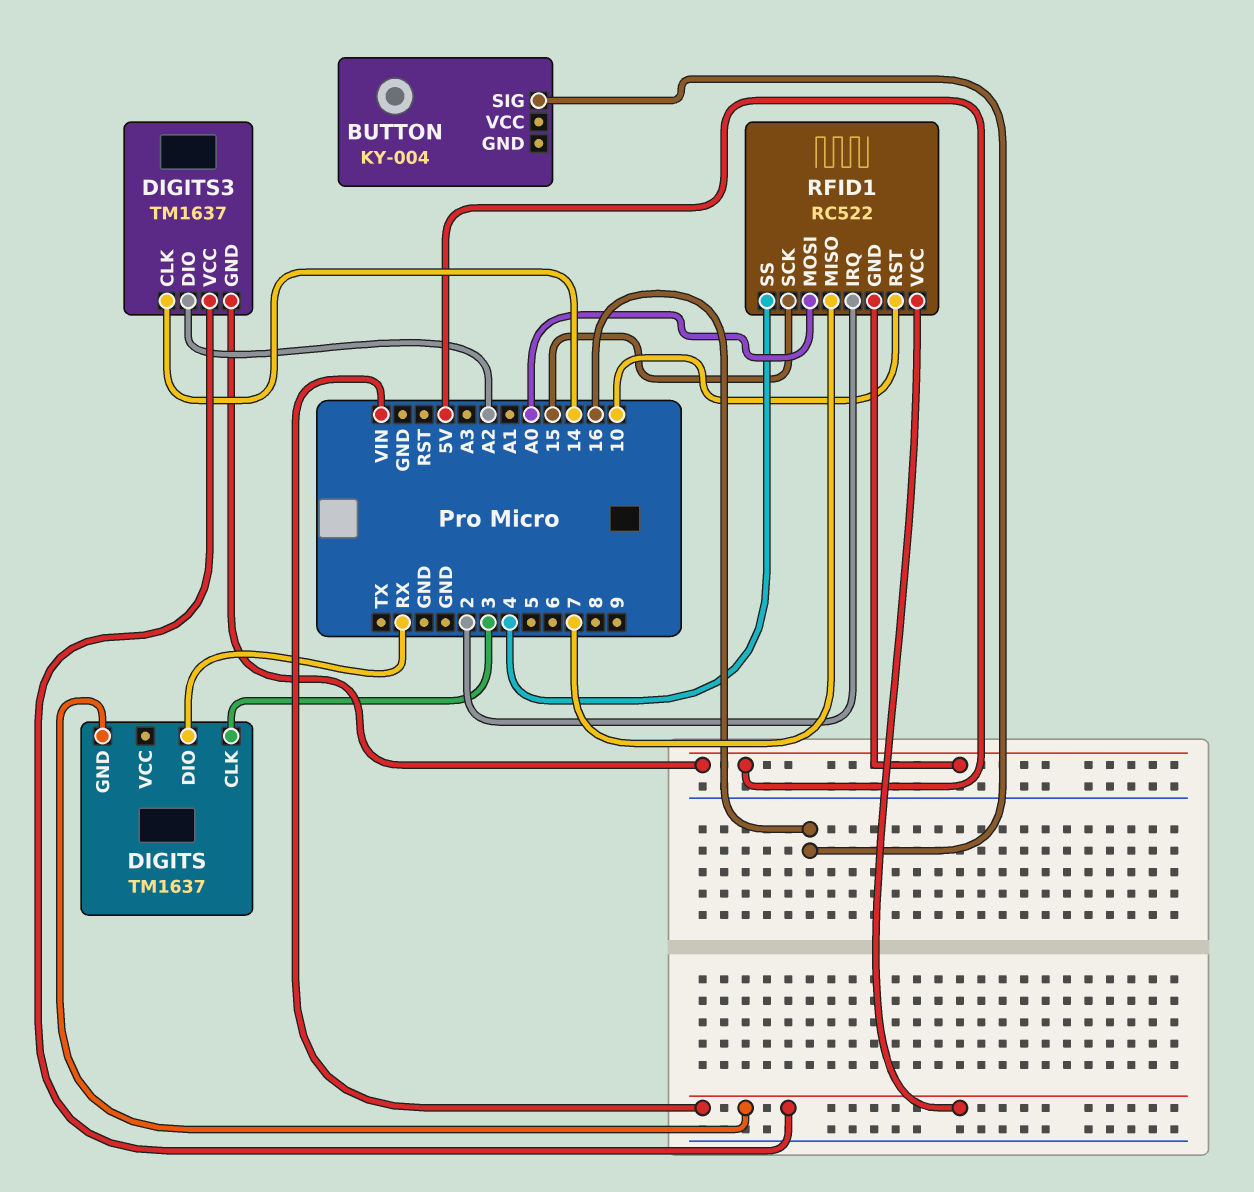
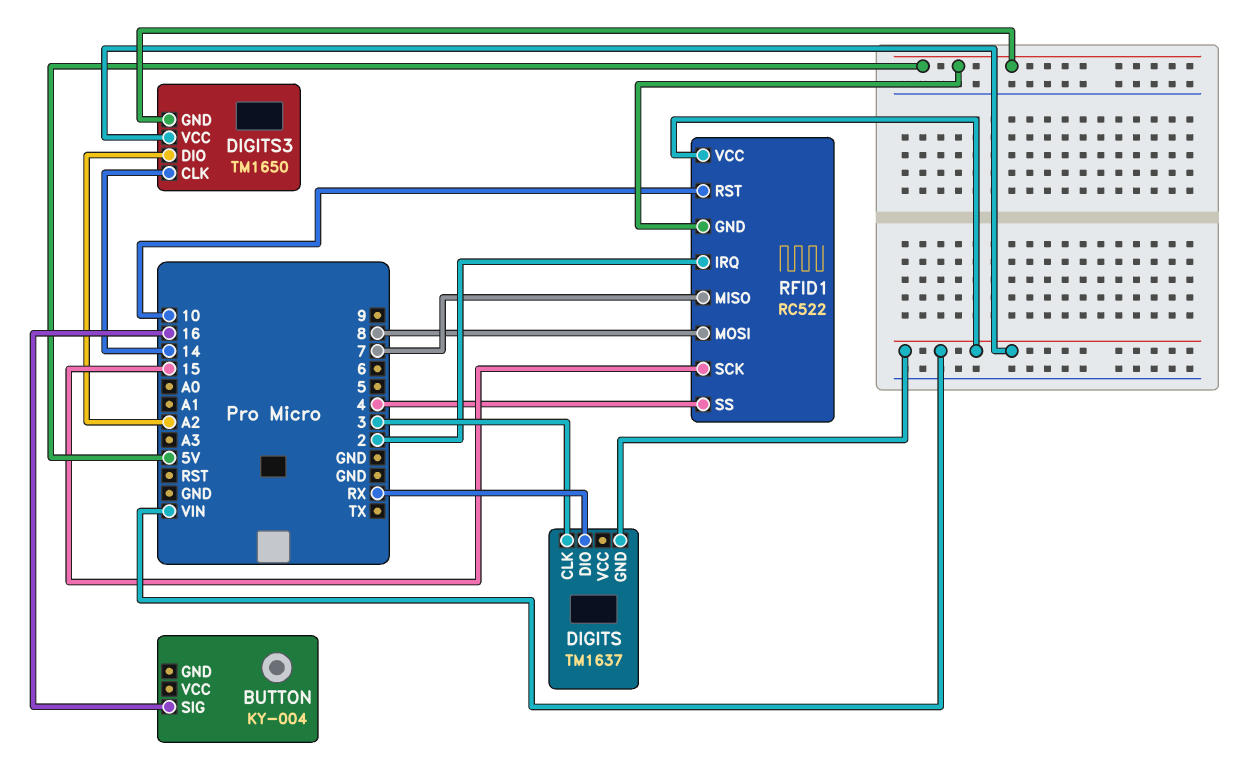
DIGITS3: TM1637 -> TM1650
RFID1 pin MOSI: A0 -> 8

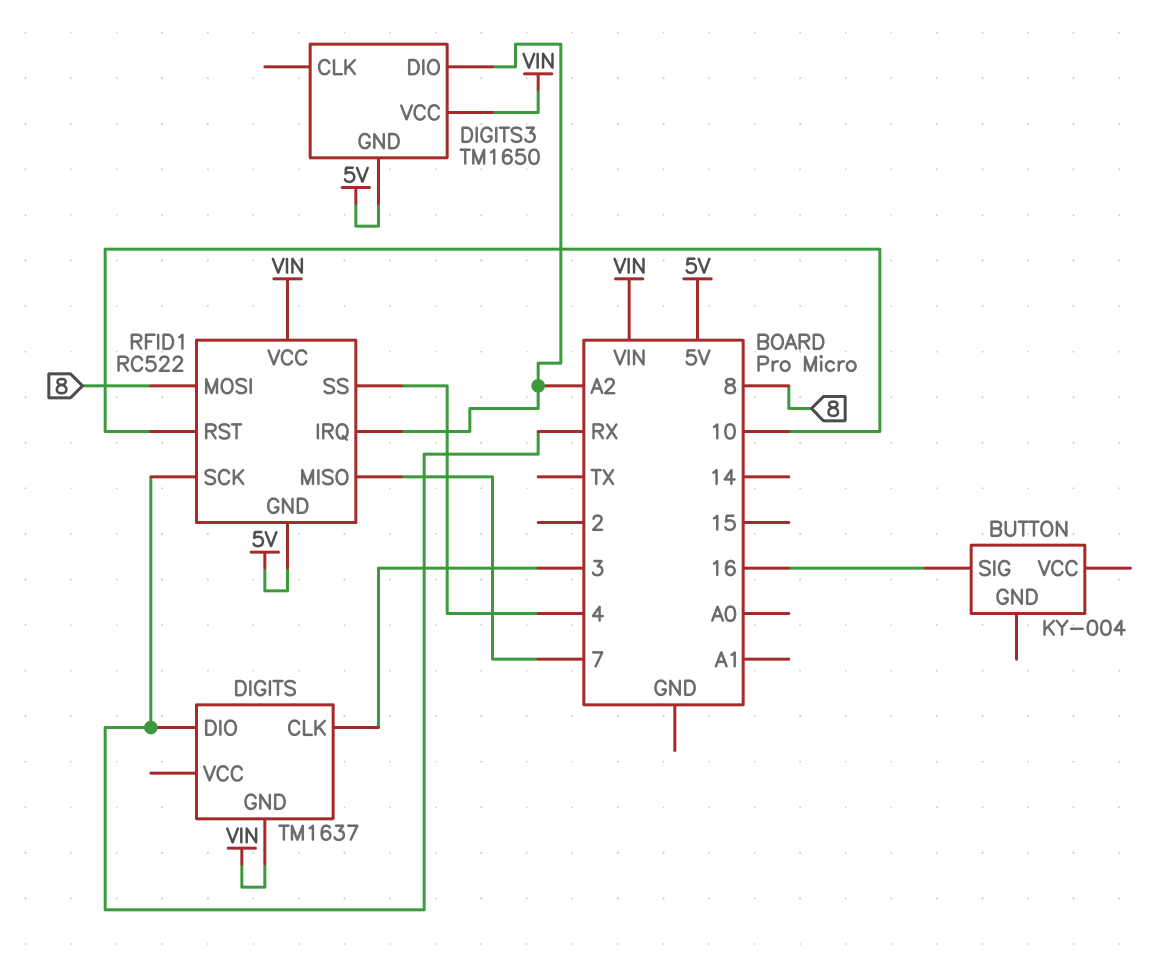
DIGITS3 pin CLK: 14 -> none
RFID1 pin IRQ: 2 -> A2
RFID1 pin SCK: 15 -> RX

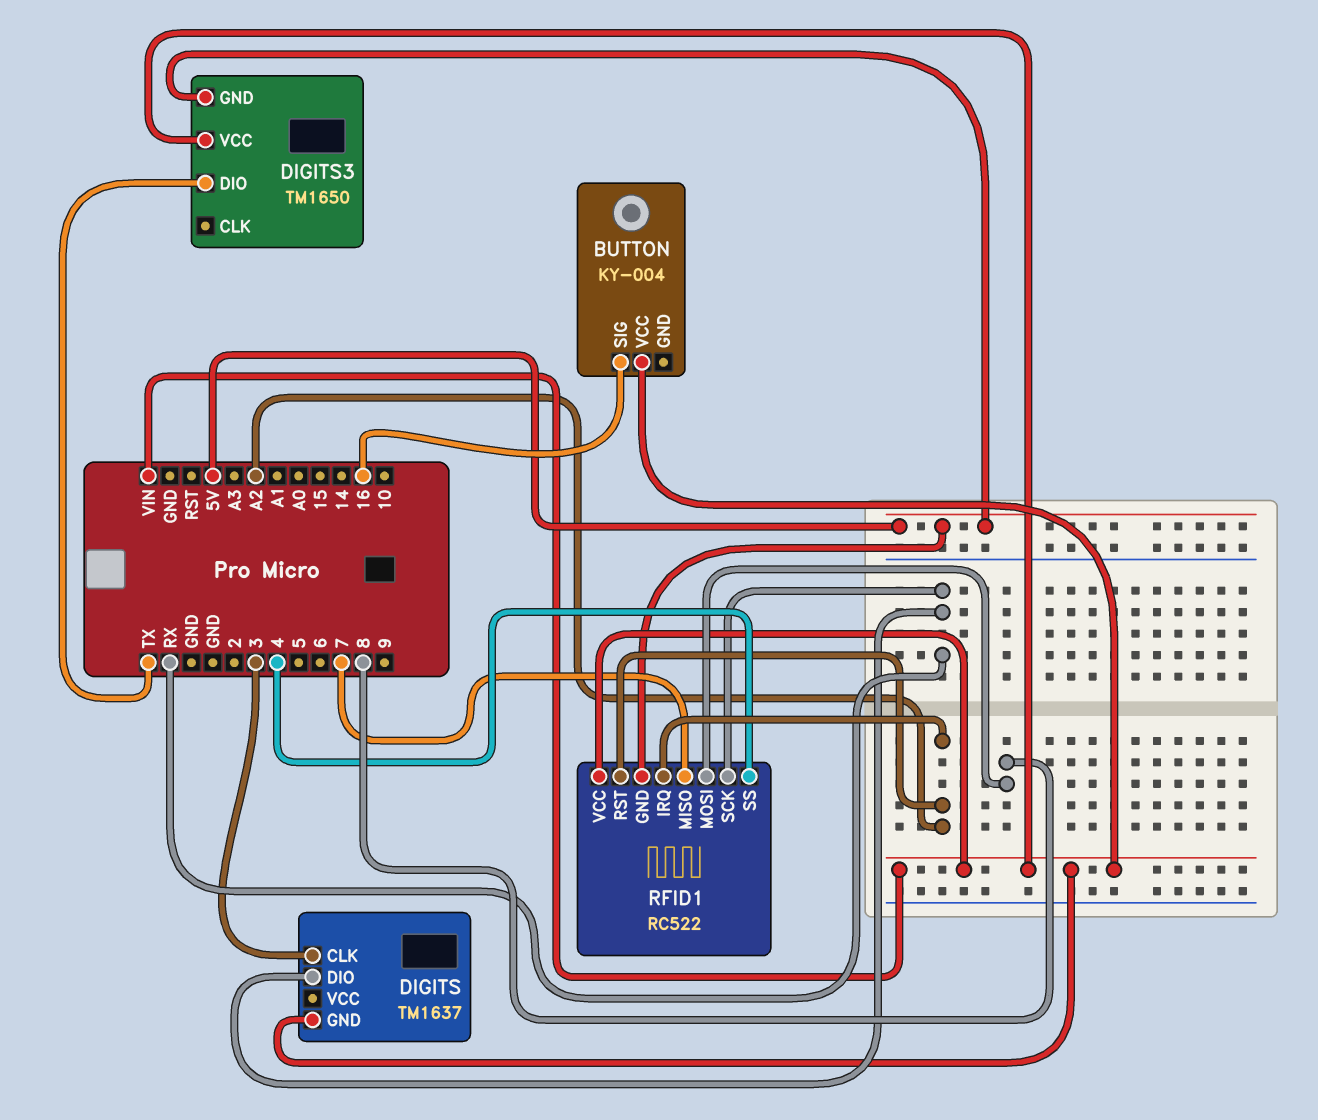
BUTTON pin VCC: none -> VIN
DIGITS3 pin DIO: A2 -> TX
RFID1 pin RST: 10 -> A2

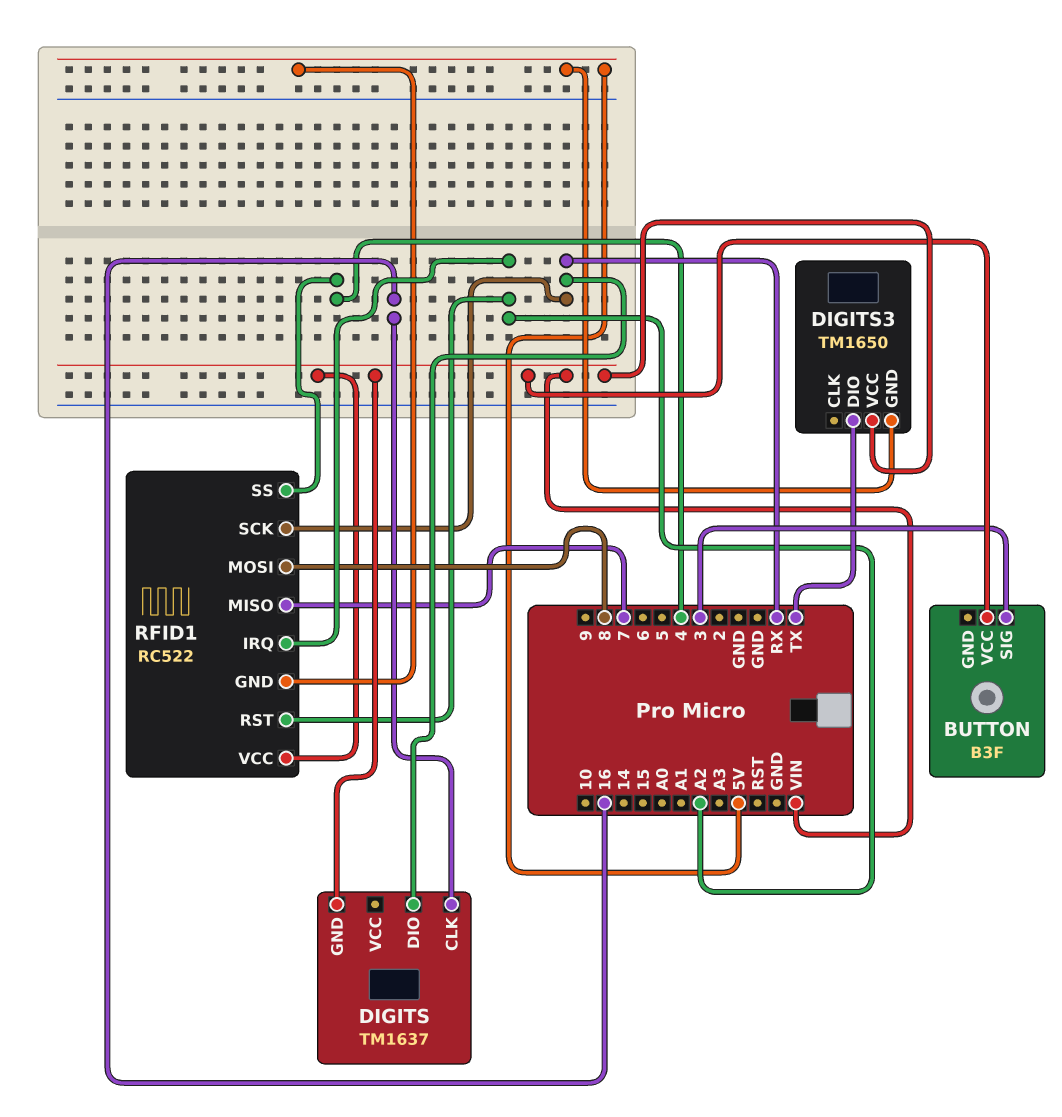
BUTTON: KY-004 -> B3F
BUTTON pin SIG: 16 -> 3
DIGITS pin CLK: 3 -> 16

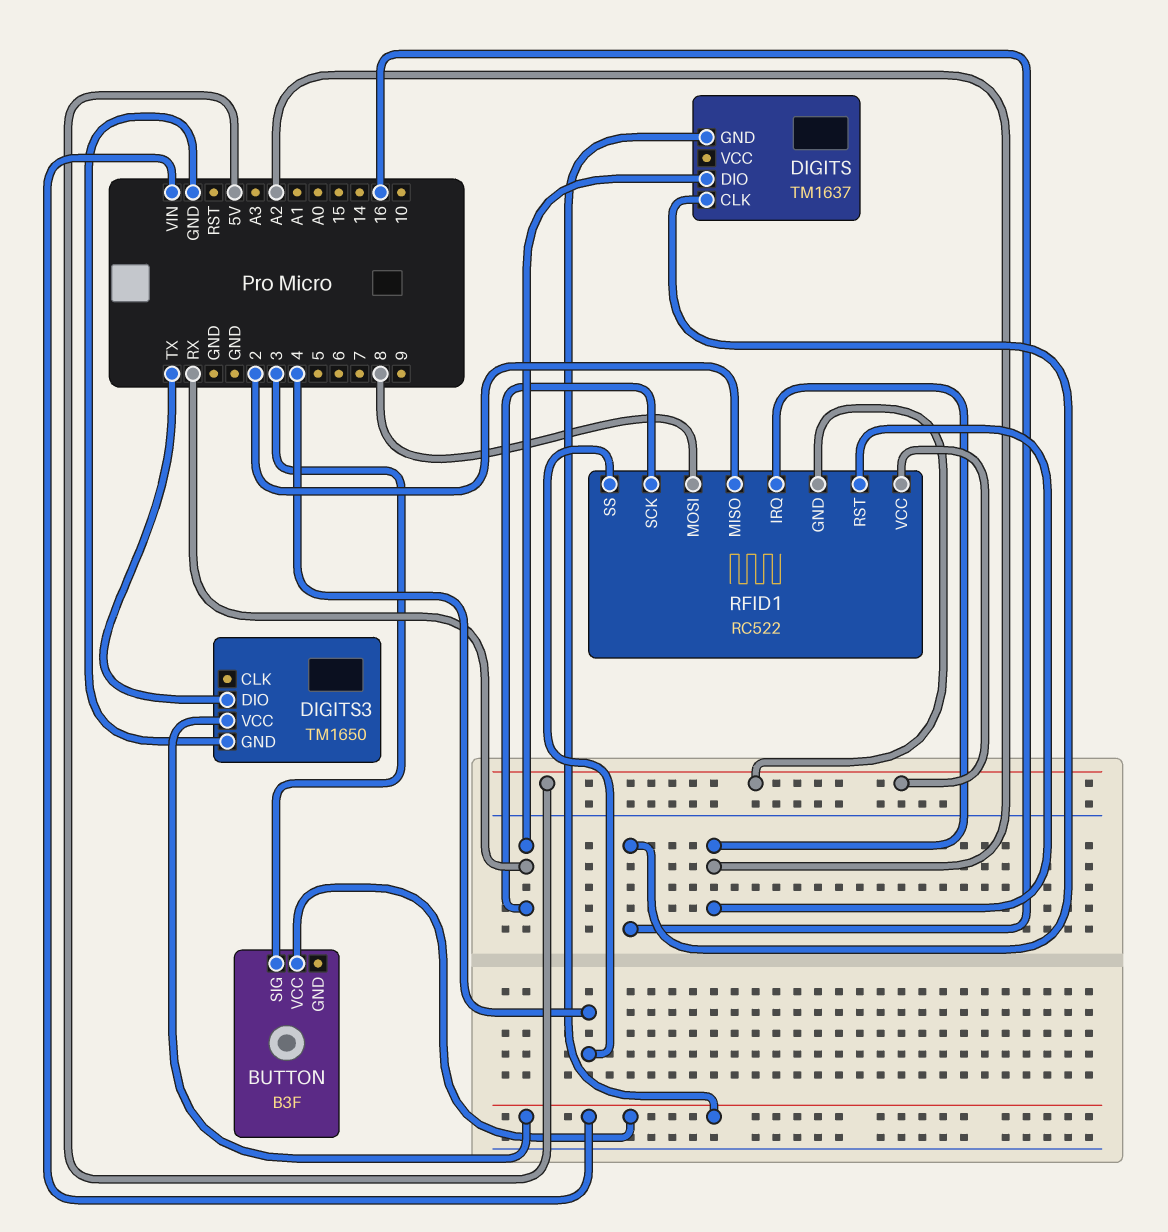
DIGITS3 pin GND: 5V -> GND
RFID1 pin MISO: 7 -> 2
RFID1 pin VCC: VIN -> 5V

